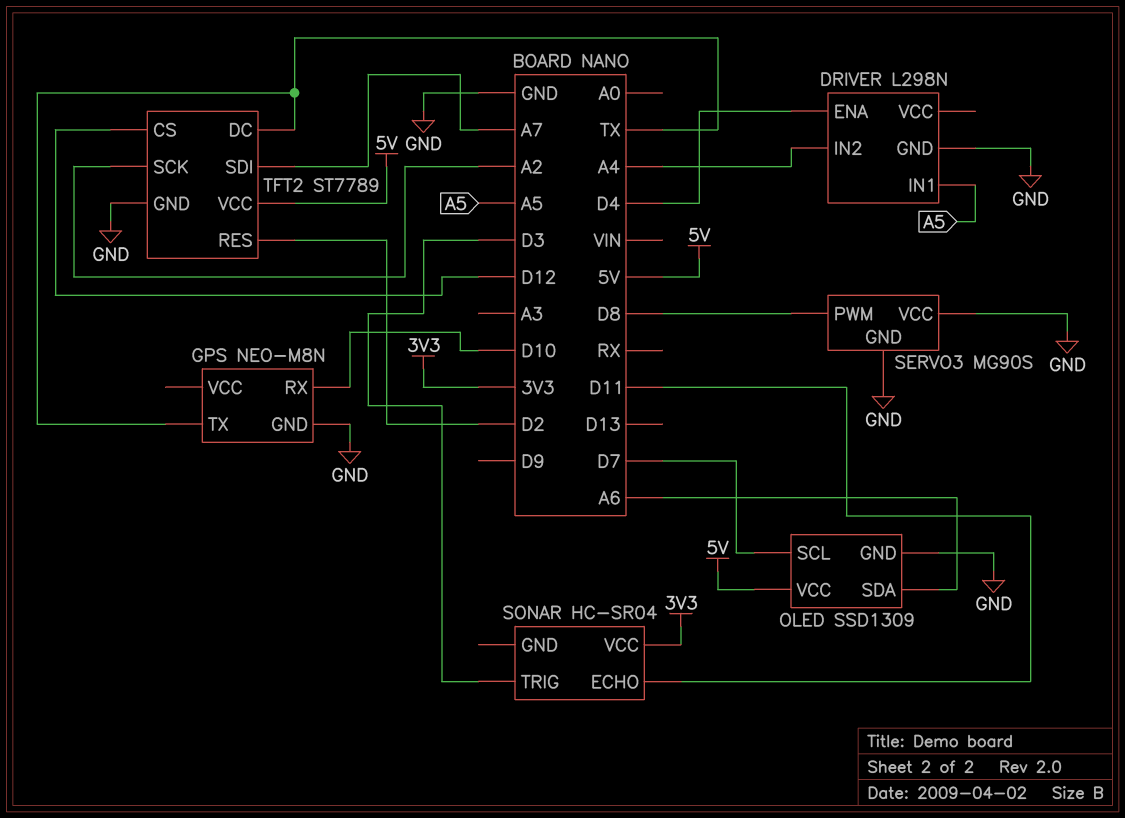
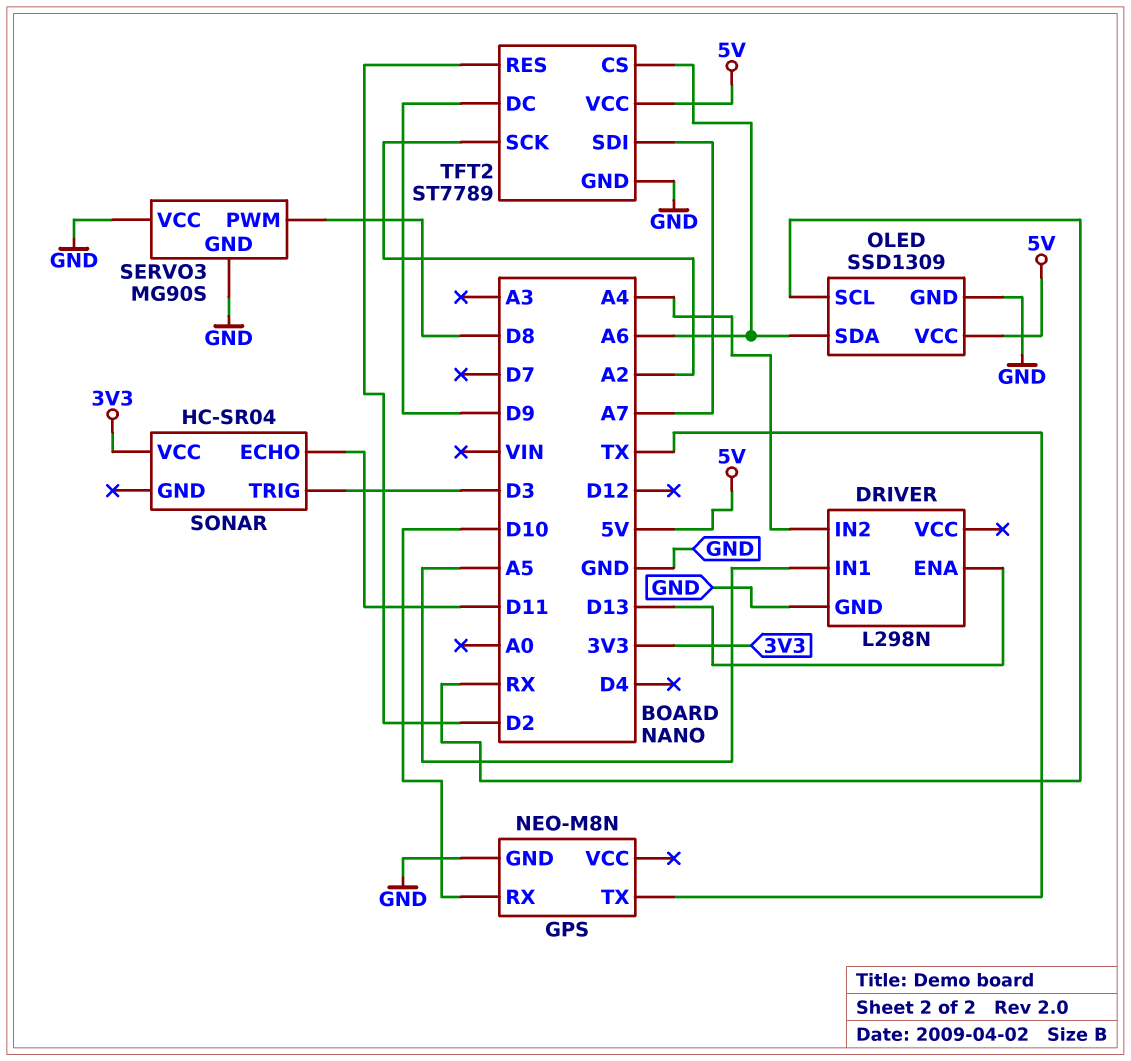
DRIVER pin ENA: D4 -> D13
OLED pin SCL: D7 -> RX
TFT2 pin CS: D12 -> A6
TFT2 pin DC: TX -> D9

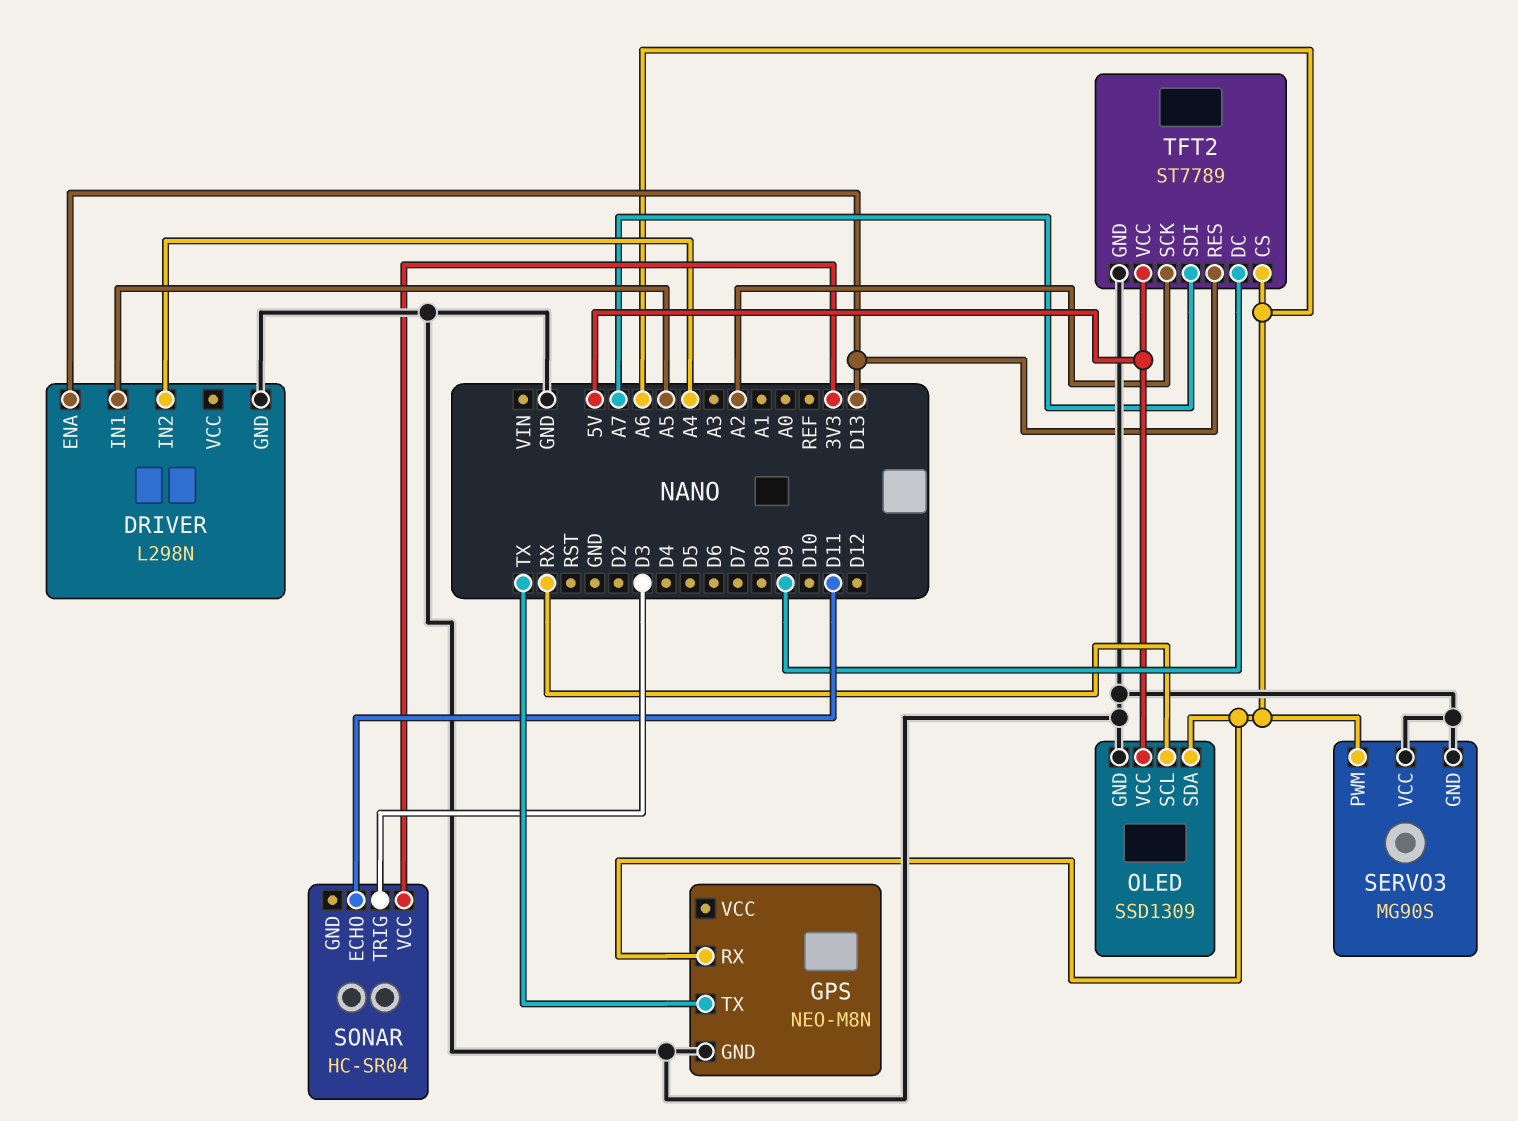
GPS pin RX: D10 -> A6
SERVO3 pin PWM: D8 -> A6
TFT2 pin RES: D2 -> D13

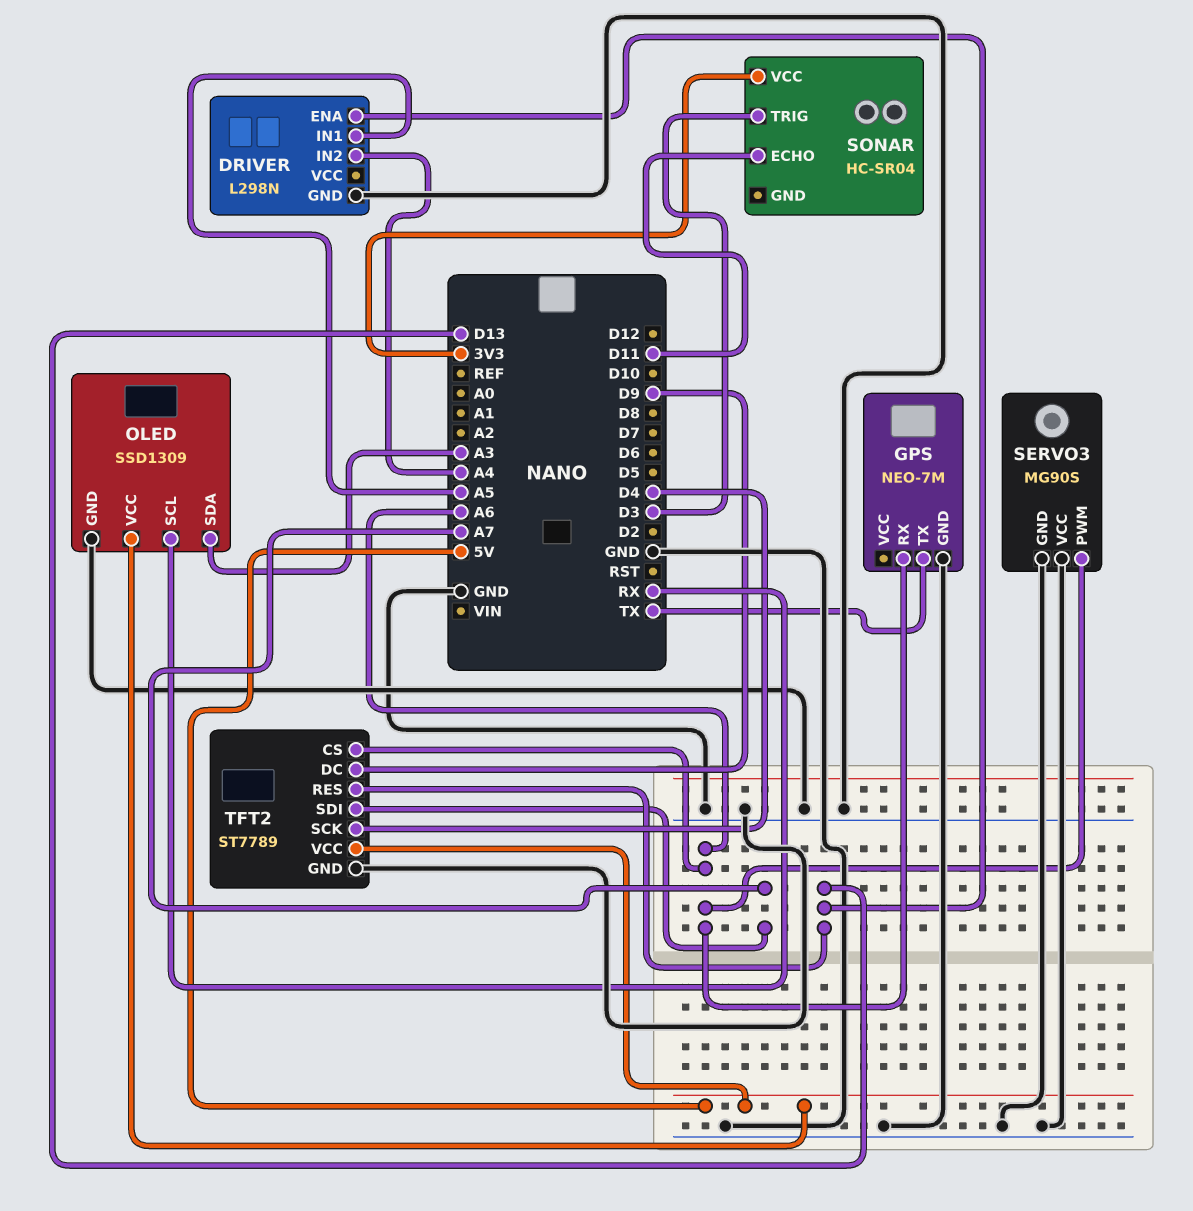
GPS: NEO-M8N -> NEO-7M
OLED pin SDA: A6 -> A3
TFT2 pin SCK: A2 -> D4

